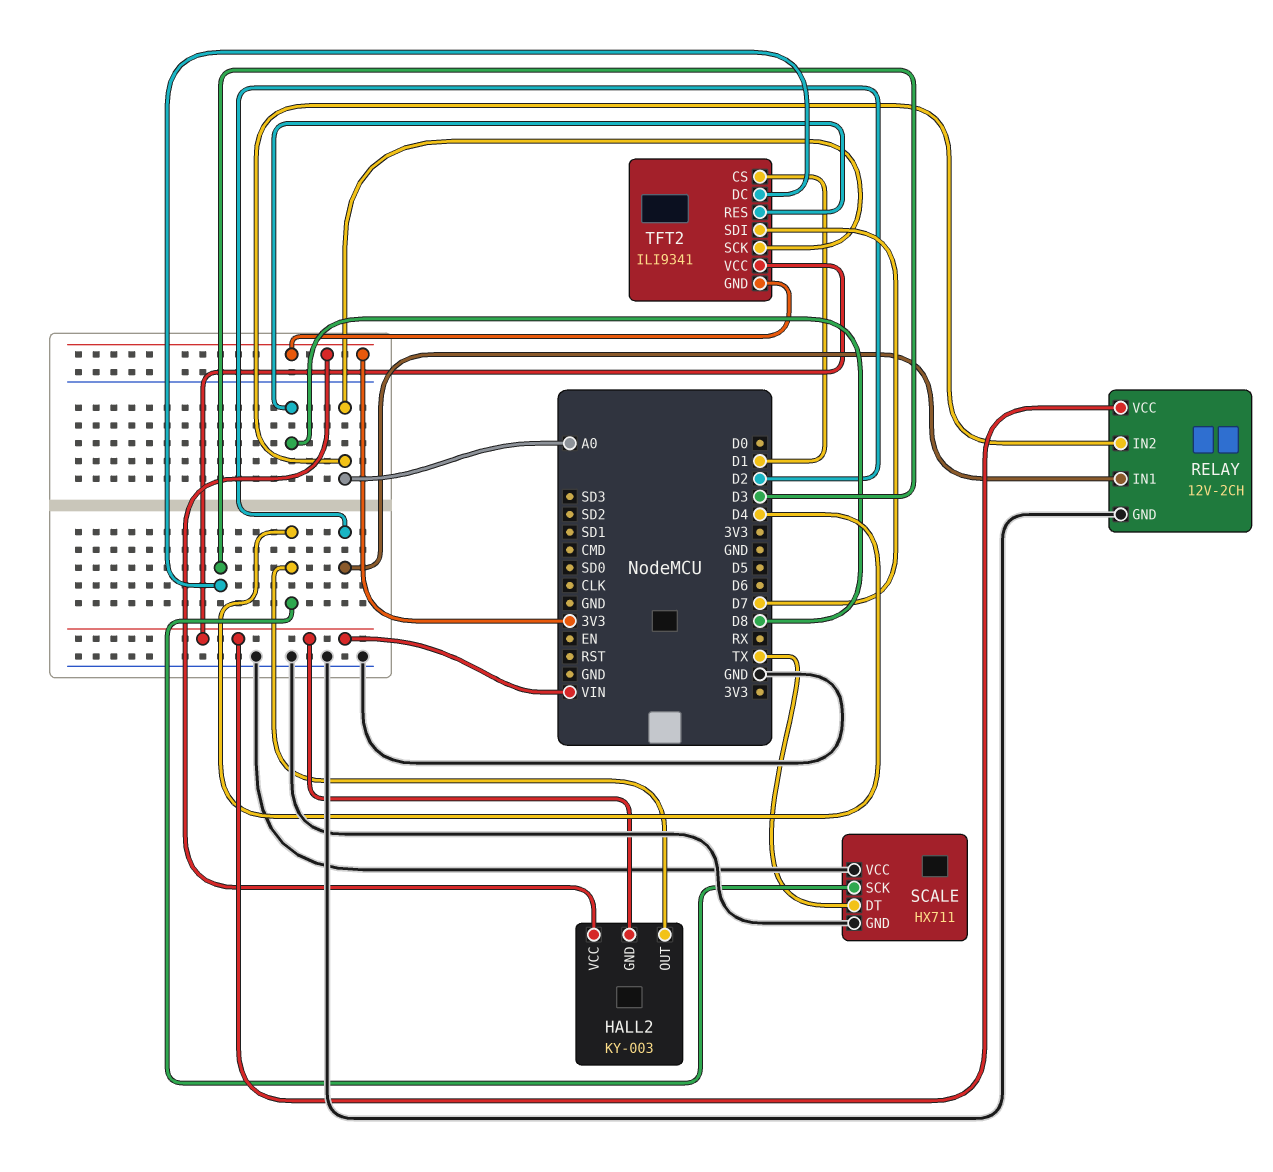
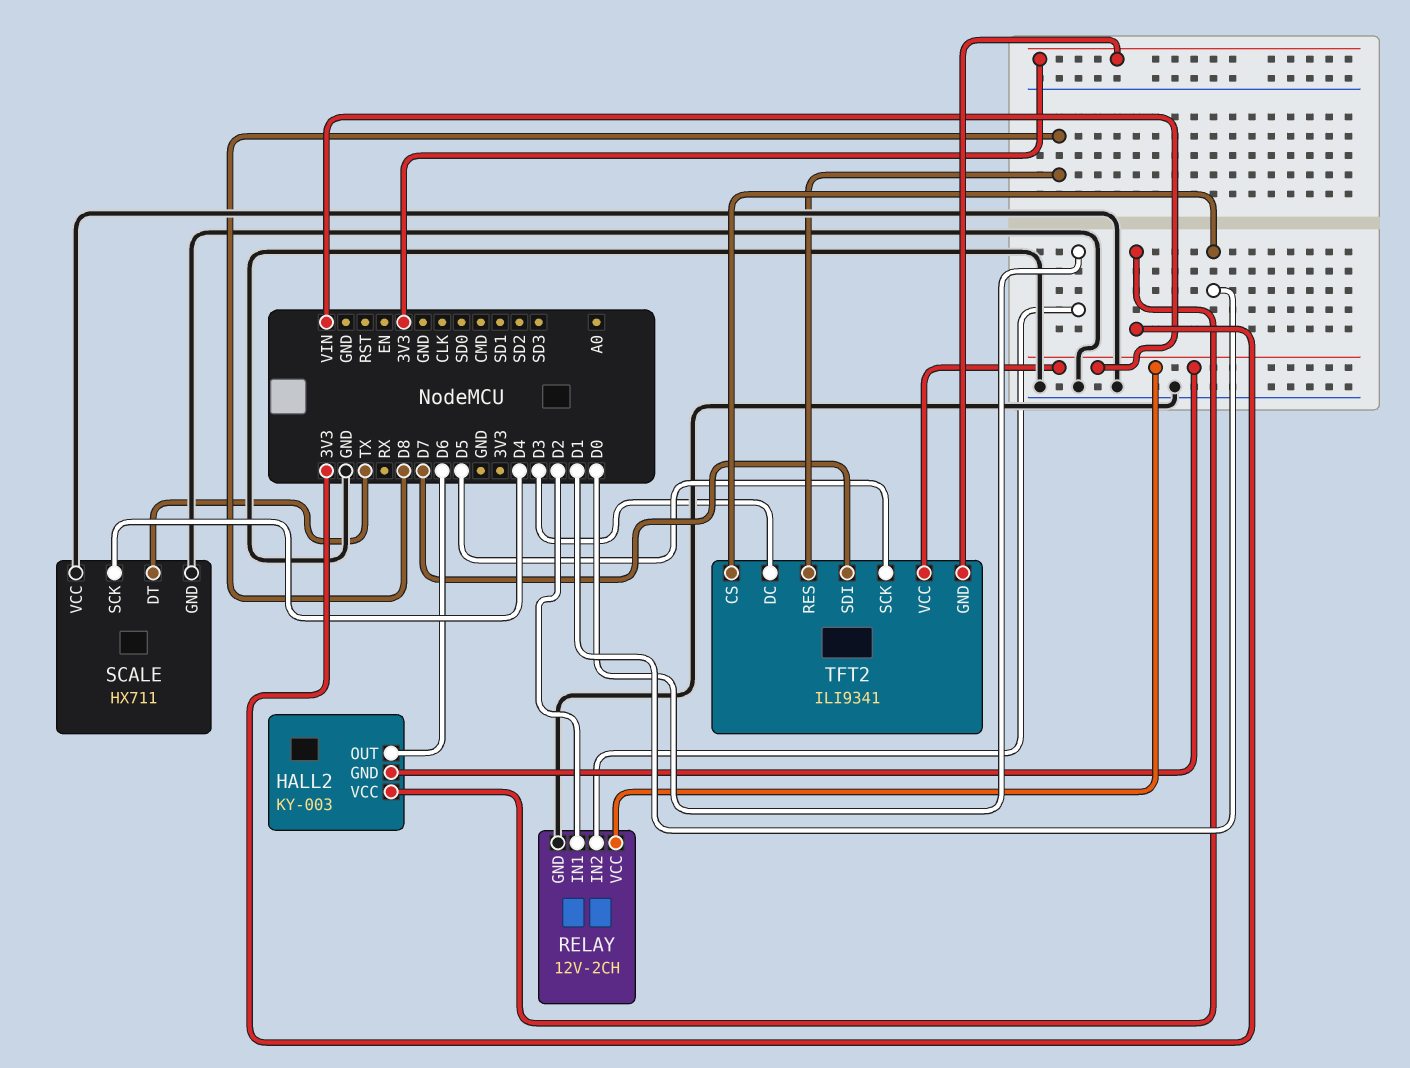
HALL2 pin OUT: D4 -> D6
RELAY pin IN2: A0 -> D0
TFT2 pin SCK: A0 -> D5

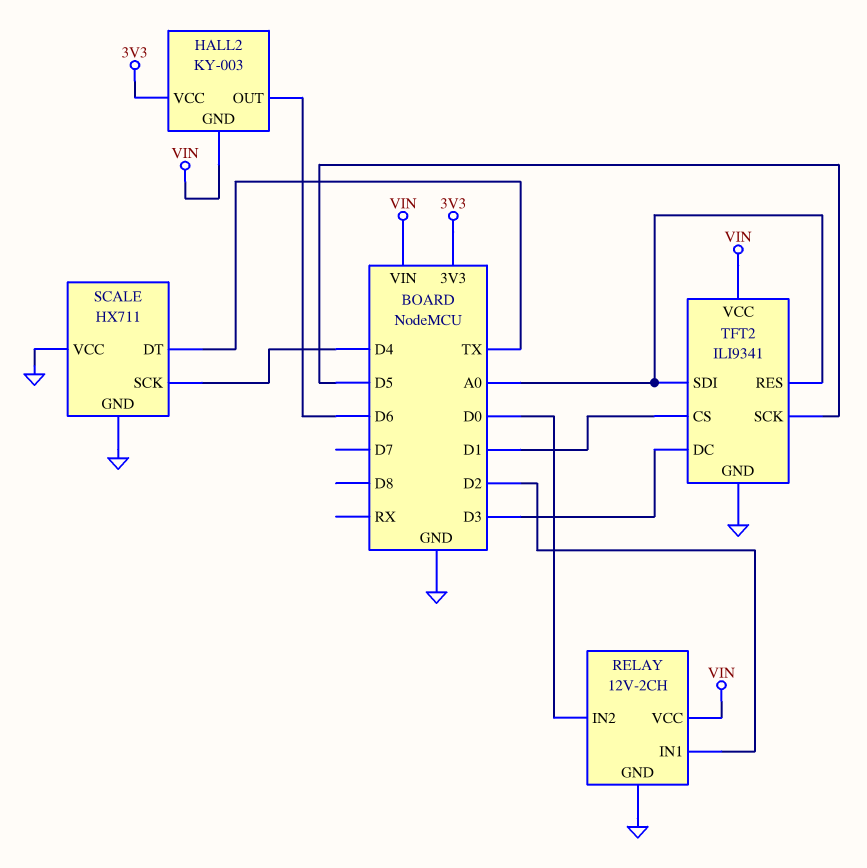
TFT2 pin GND: 3V3 -> GND
TFT2 pin RES: D8 -> A0
TFT2 pin SDI: D7 -> A0

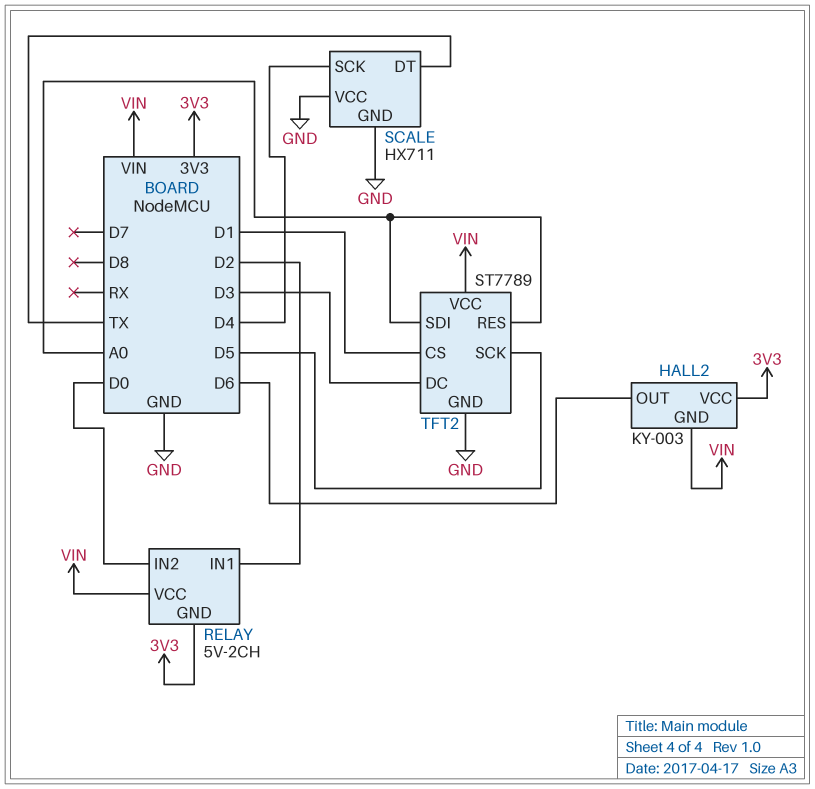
RELAY: 12V-2CH -> 5V-2CH
RELAY pin GND: GND -> 3V3
TFT2: ILI9341 -> ST7789

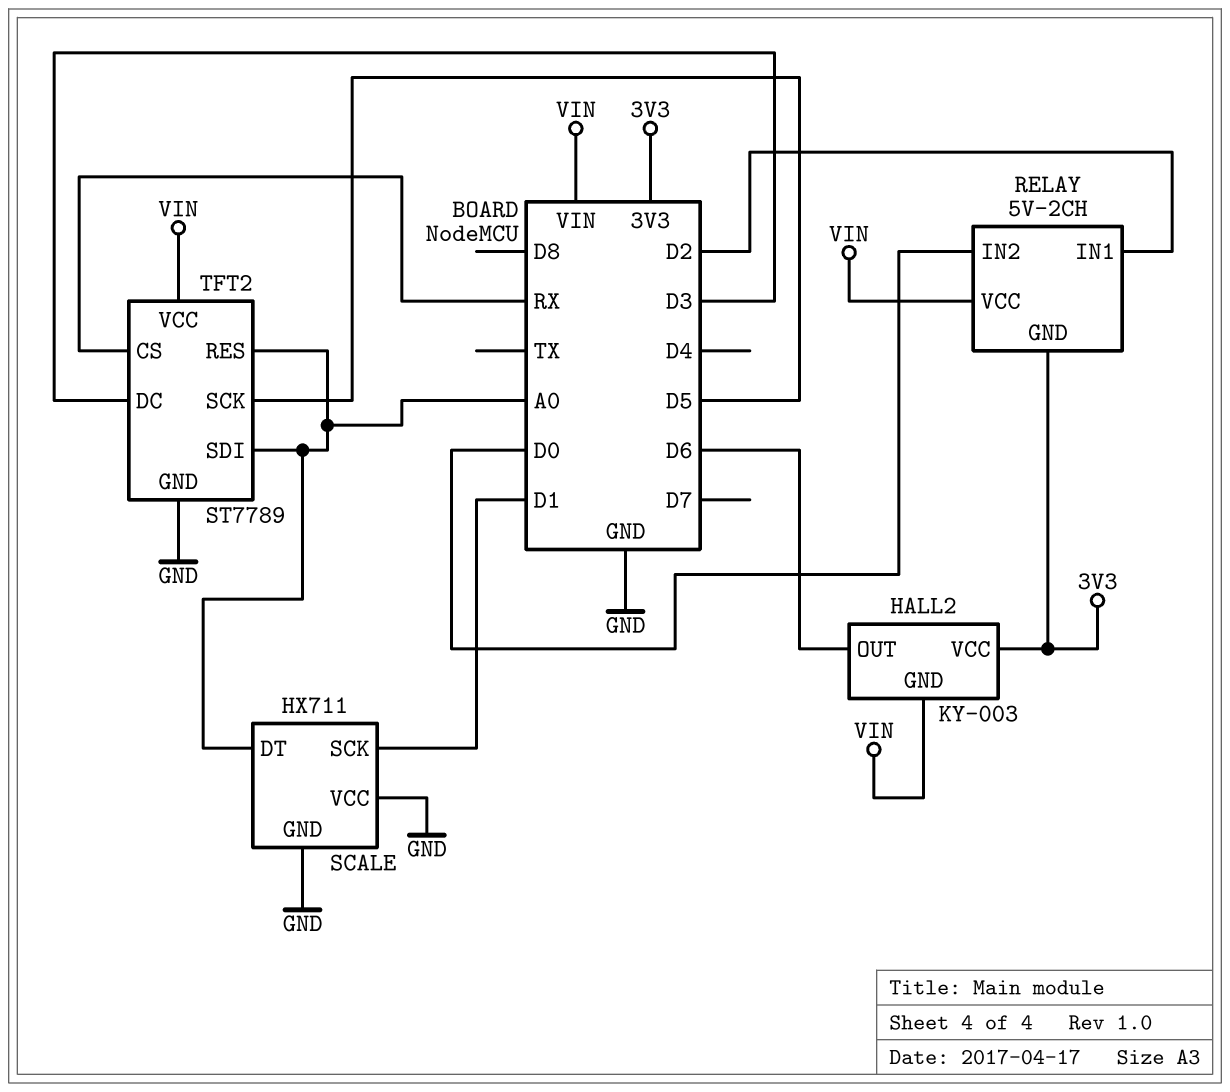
SCALE pin DT: TX -> A0
SCALE pin SCK: D4 -> D1
TFT2 pin CS: D1 -> RX

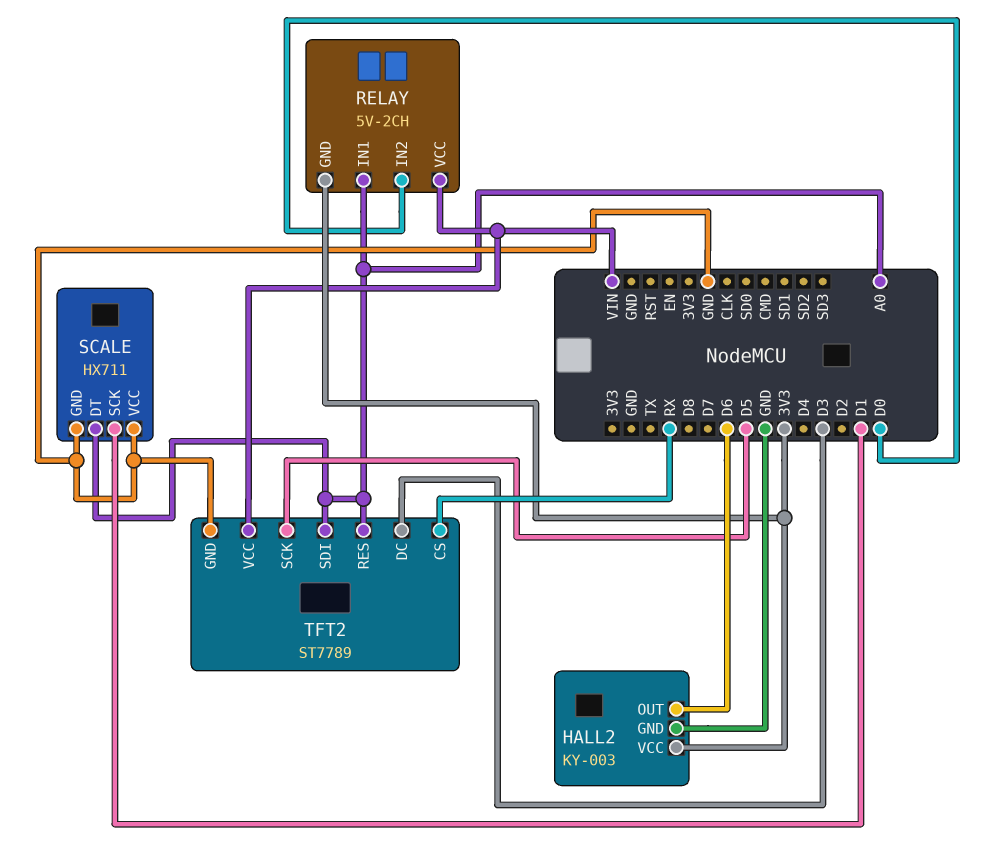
HALL2 pin GND: VIN -> GND
RELAY pin IN1: D2 -> A0

